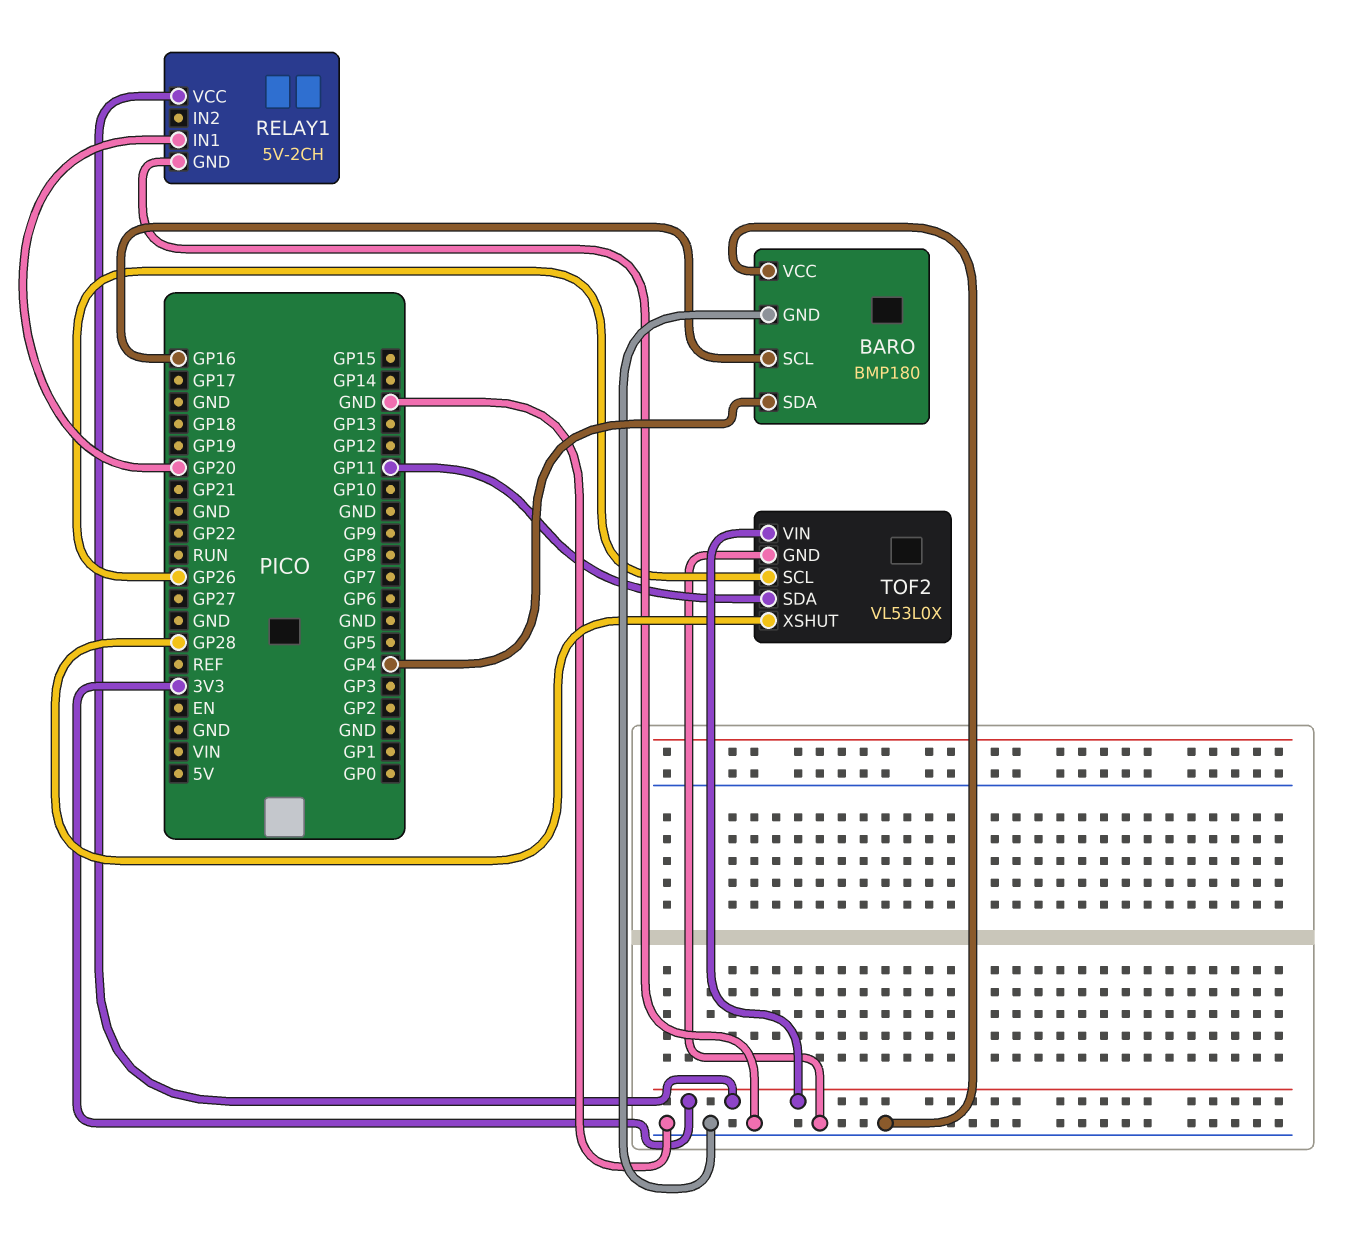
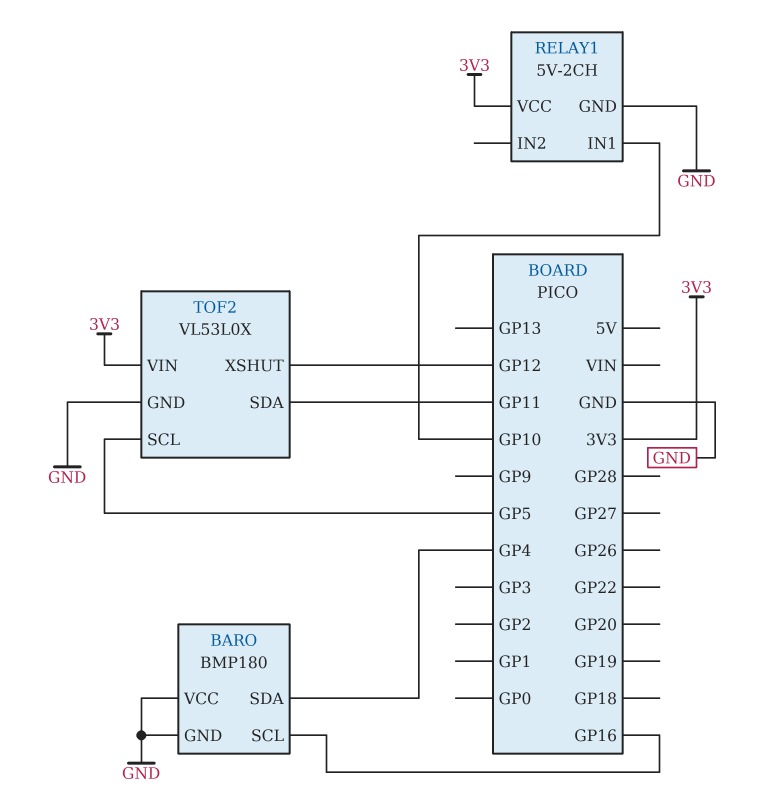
RELAY1 pin IN1: GP20 -> GP10
TOF2 pin SCL: GP26 -> GP5
TOF2 pin XSHUT: GP28 -> GP12

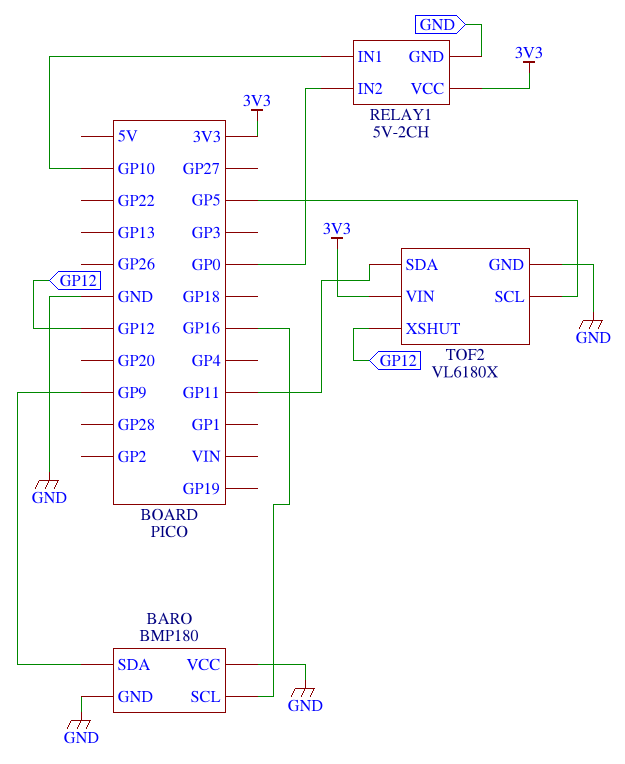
BARO pin SDA: GP4 -> GP9
RELAY1 pin IN2: none -> GP0
TOF2: VL53L0X -> VL6180X

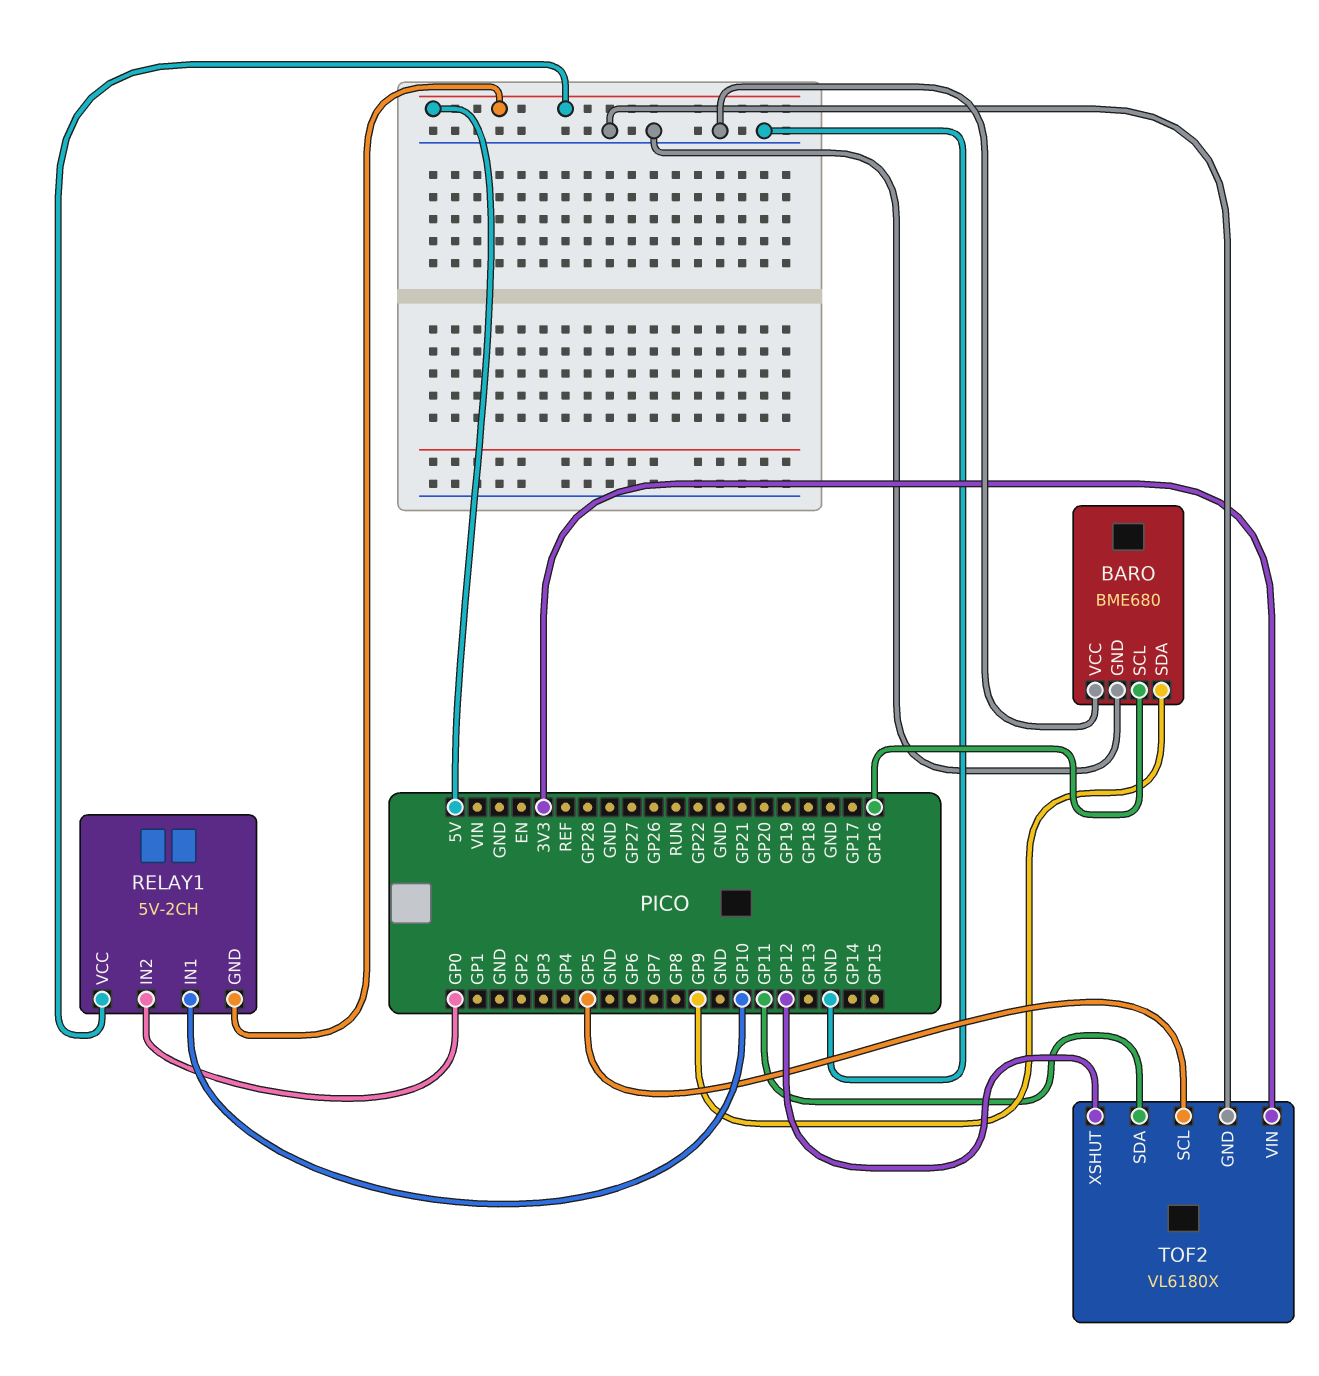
BARO: BMP180 -> BME680
RELAY1 pin GND: GND -> 5V
RELAY1 pin VCC: 3V3 -> 5V

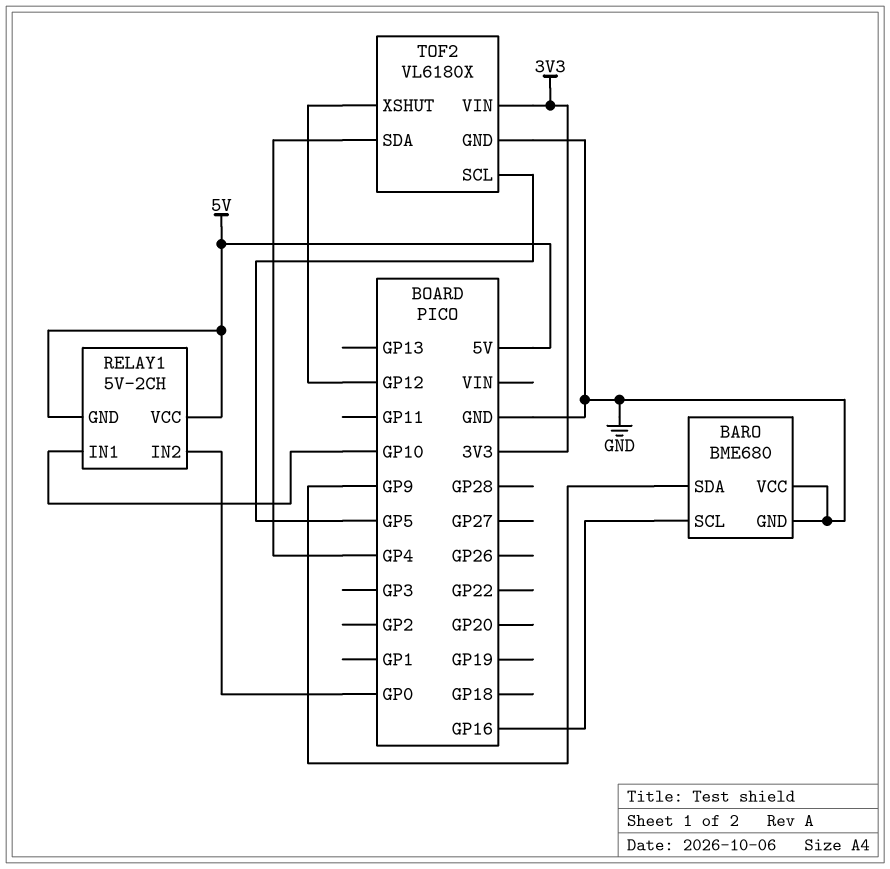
TOF2 pin SDA: GP11 -> GP4

